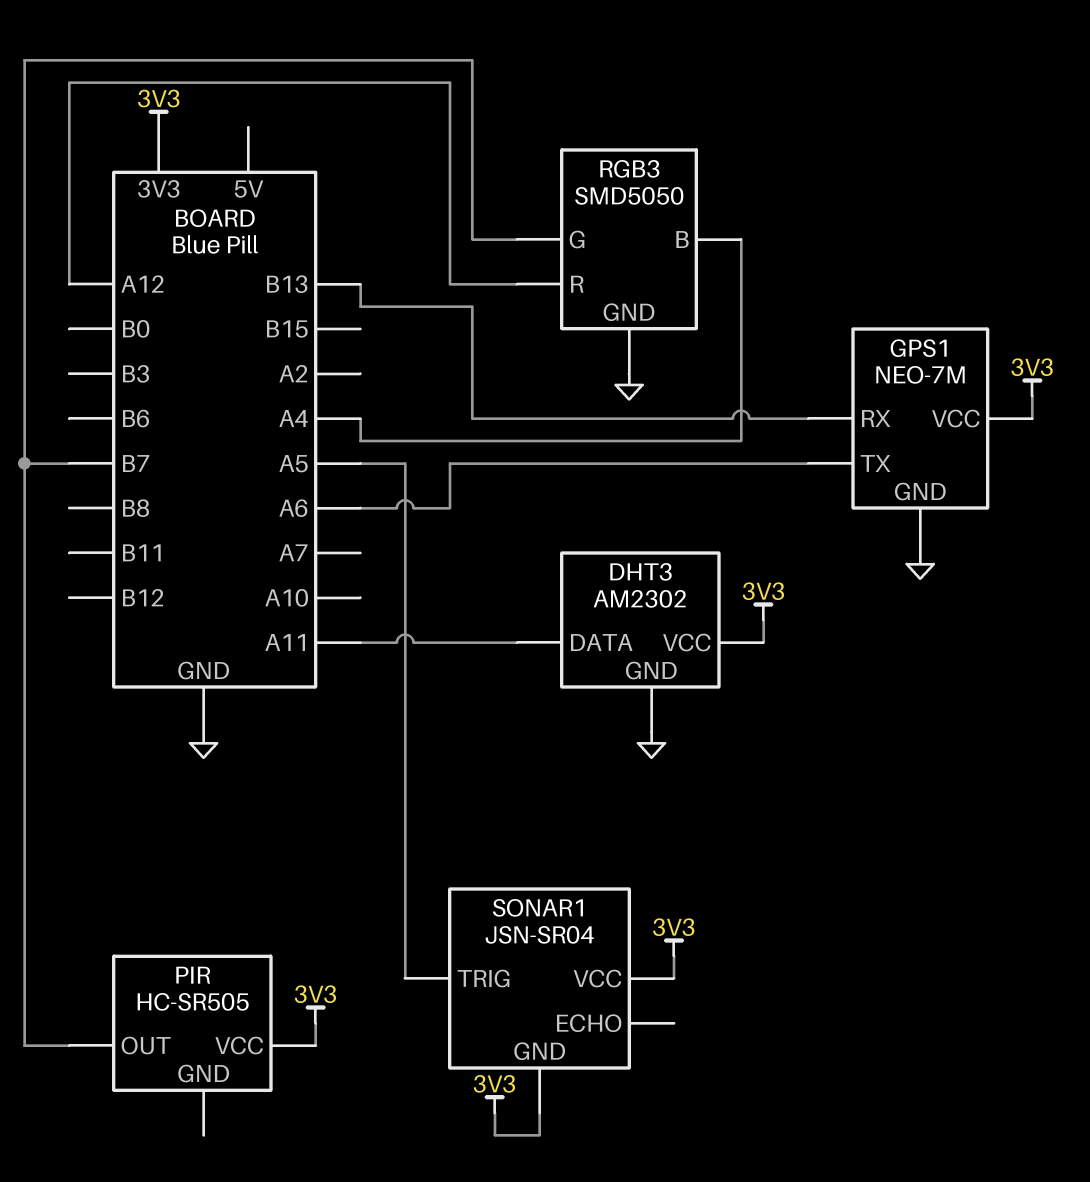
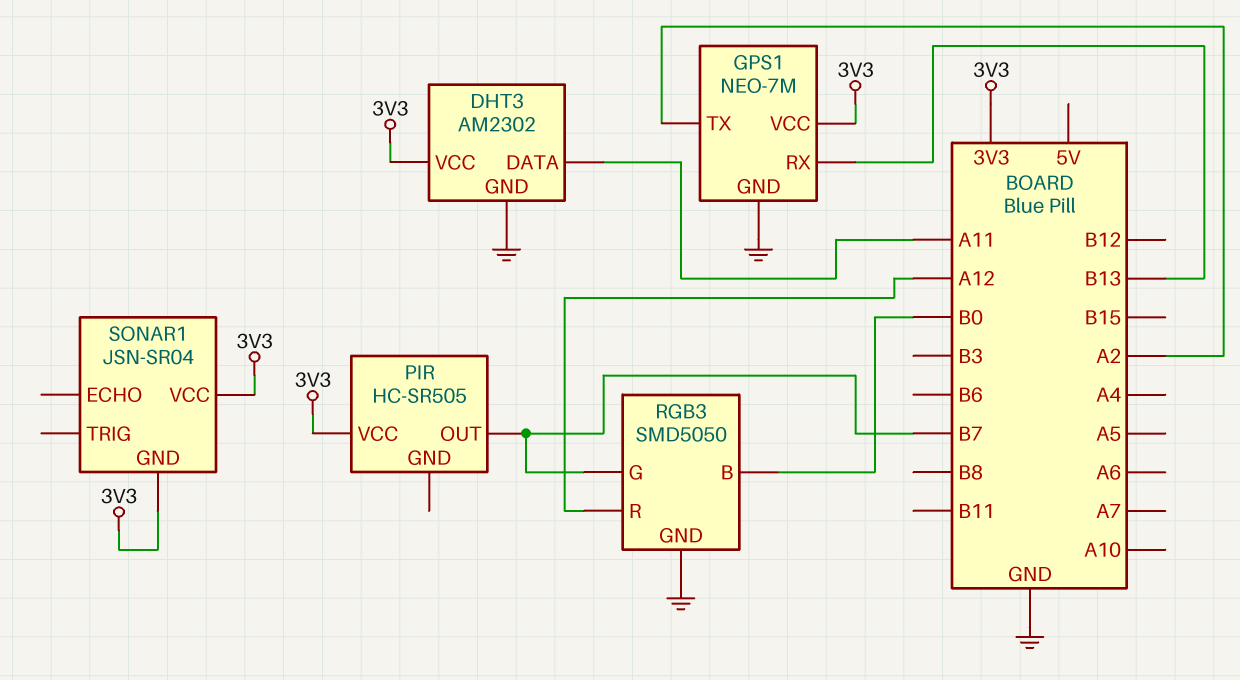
GPS1 pin TX: A6 -> A2
RGB3 pin B: A4 -> B0
SONAR1 pin TRIG: A5 -> none

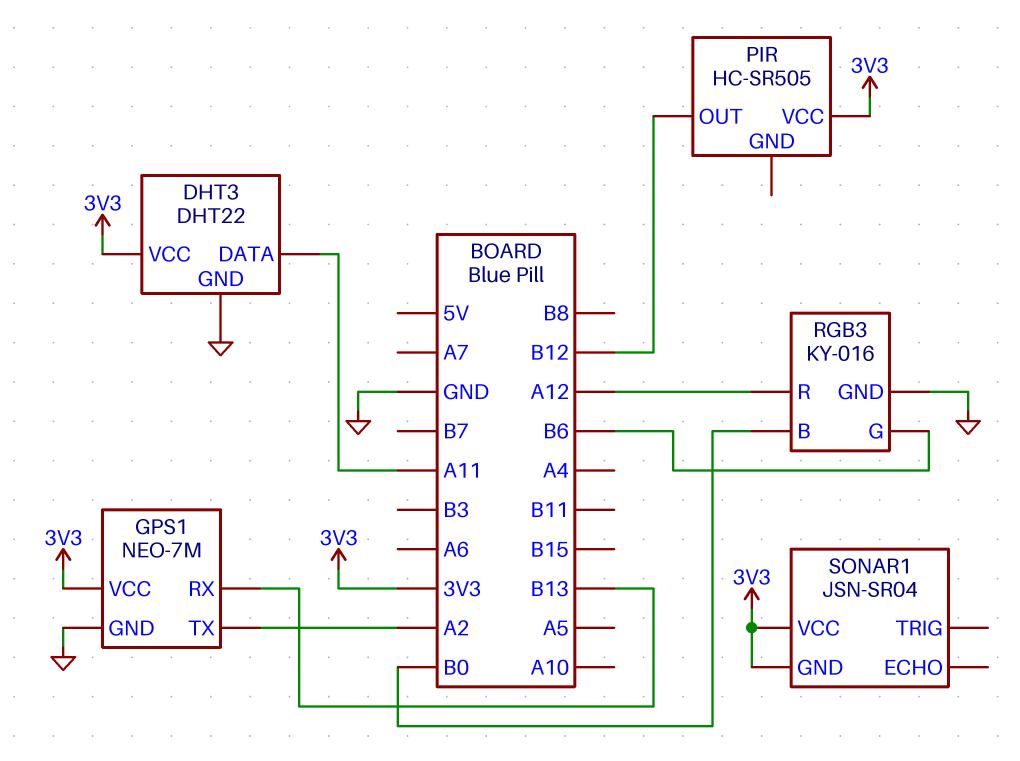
DHT3: AM2302 -> DHT22
PIR pin OUT: B7 -> B12
RGB3: SMD5050 -> KY-016
RGB3 pin G: B7 -> B6

